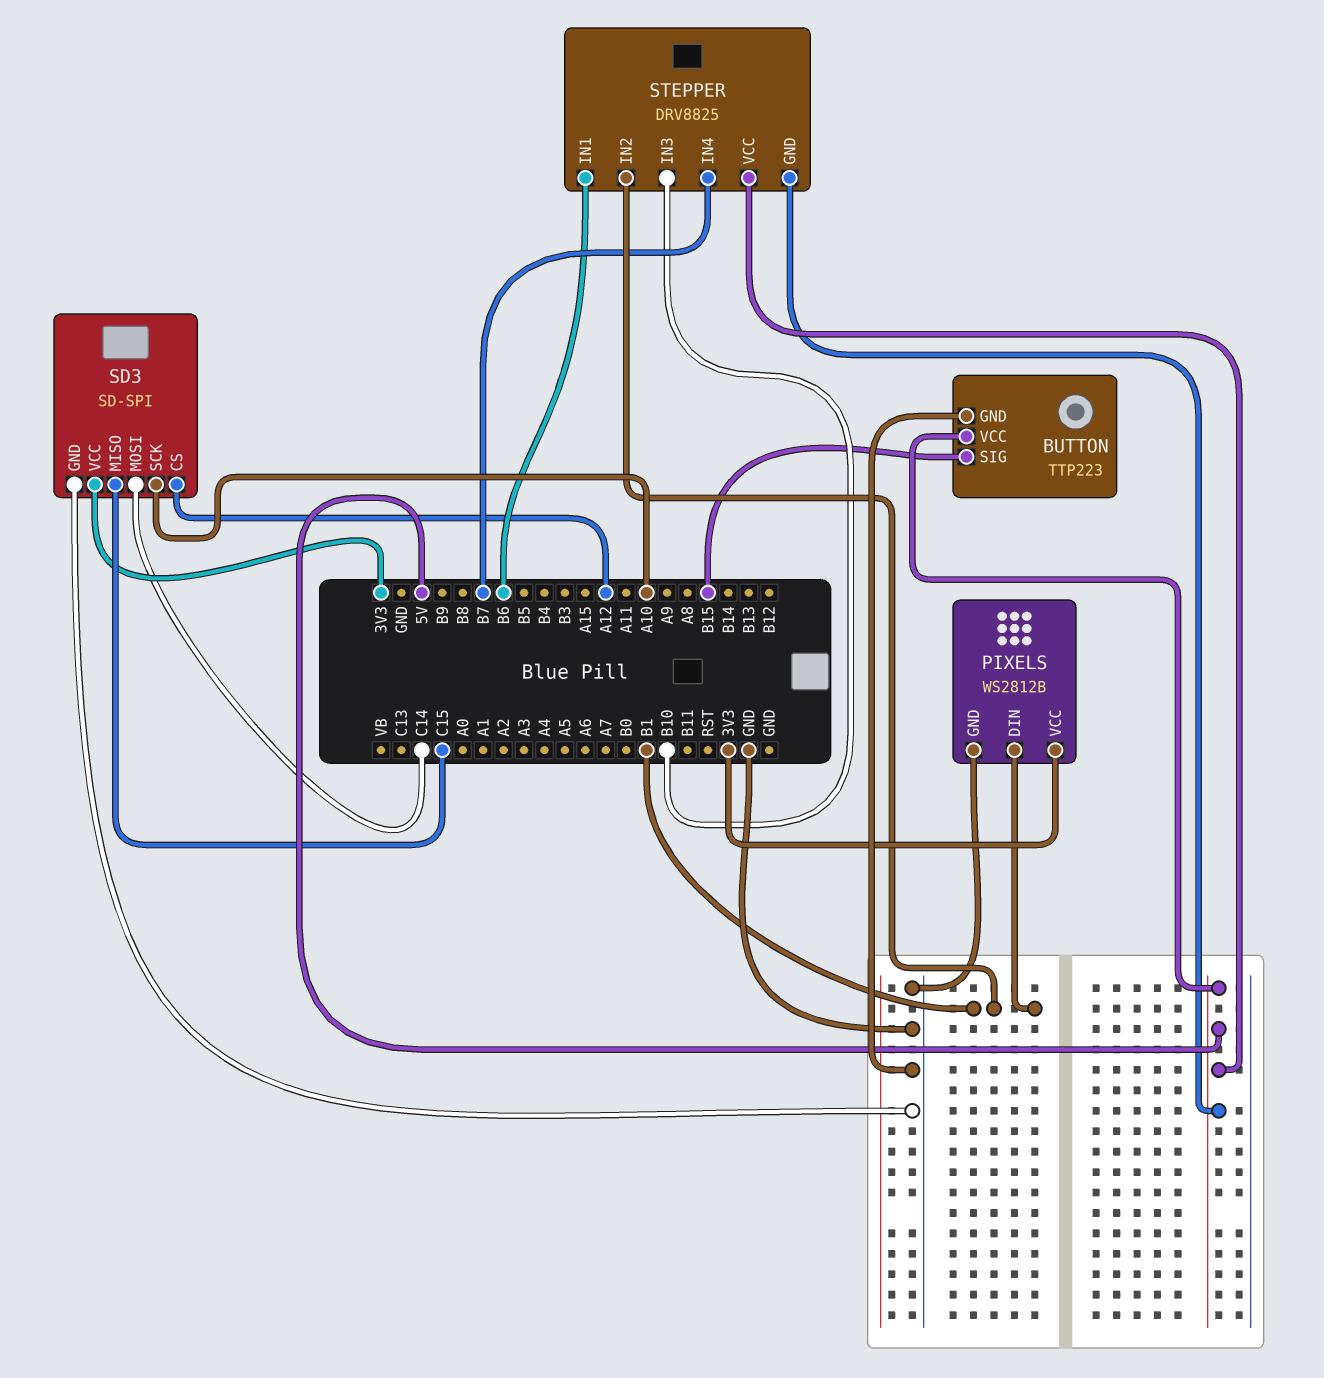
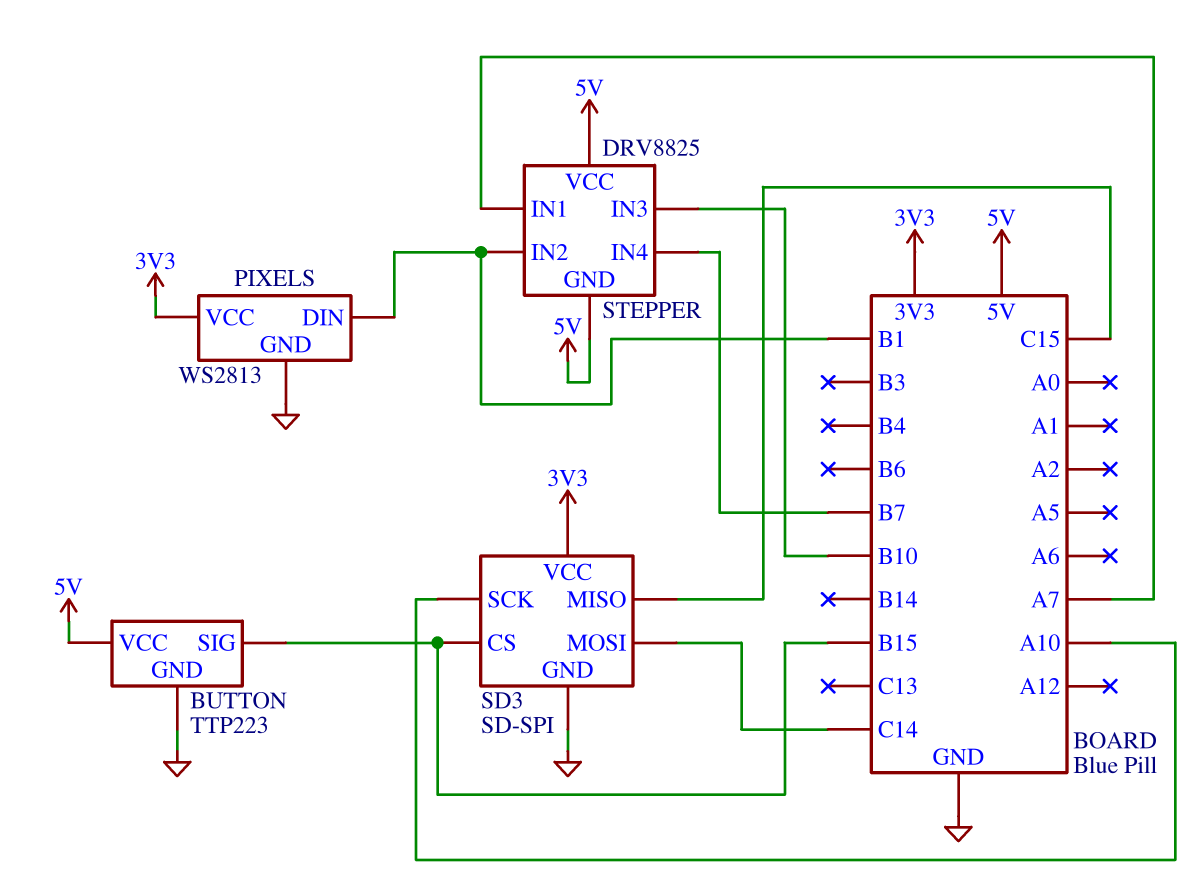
PIXELS: WS2812B -> WS2813
SD3 pin CS: A12 -> B15
STEPPER pin IN1: B6 -> A7

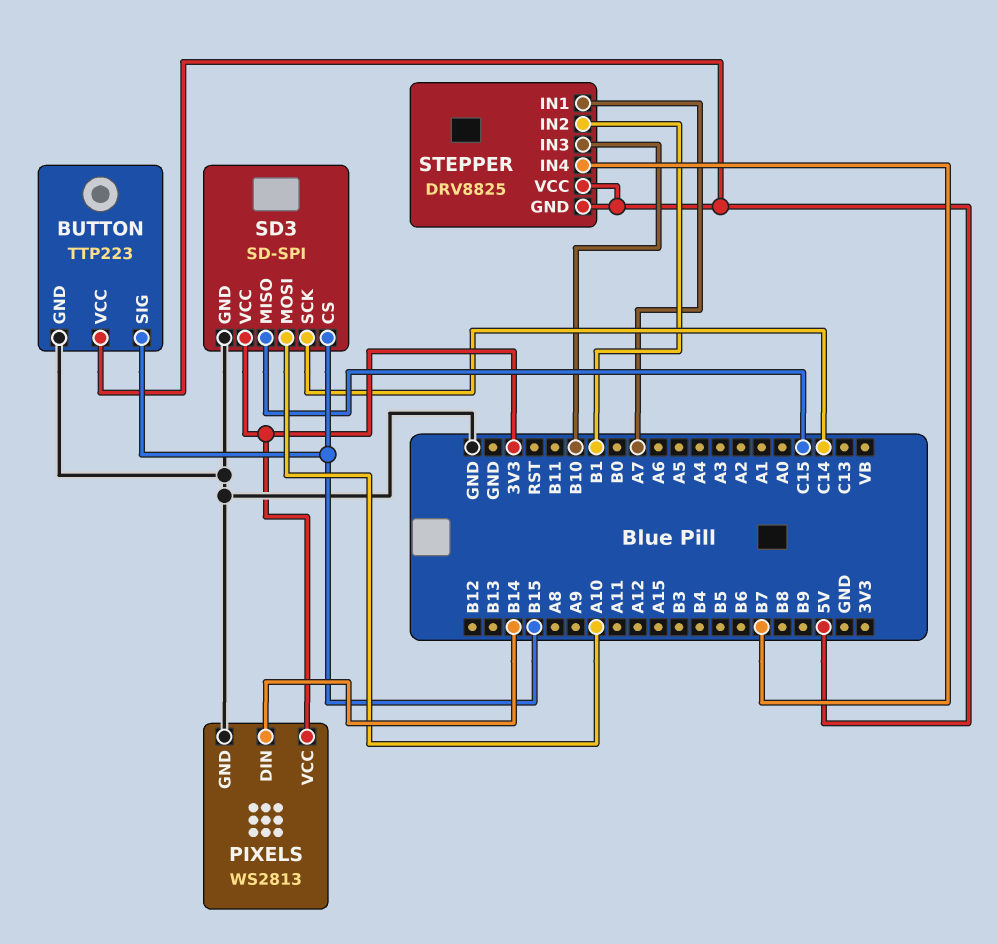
PIXELS pin DIN: B1 -> B14
SD3 pin MOSI: C14 -> A10
SD3 pin SCK: A10 -> C14

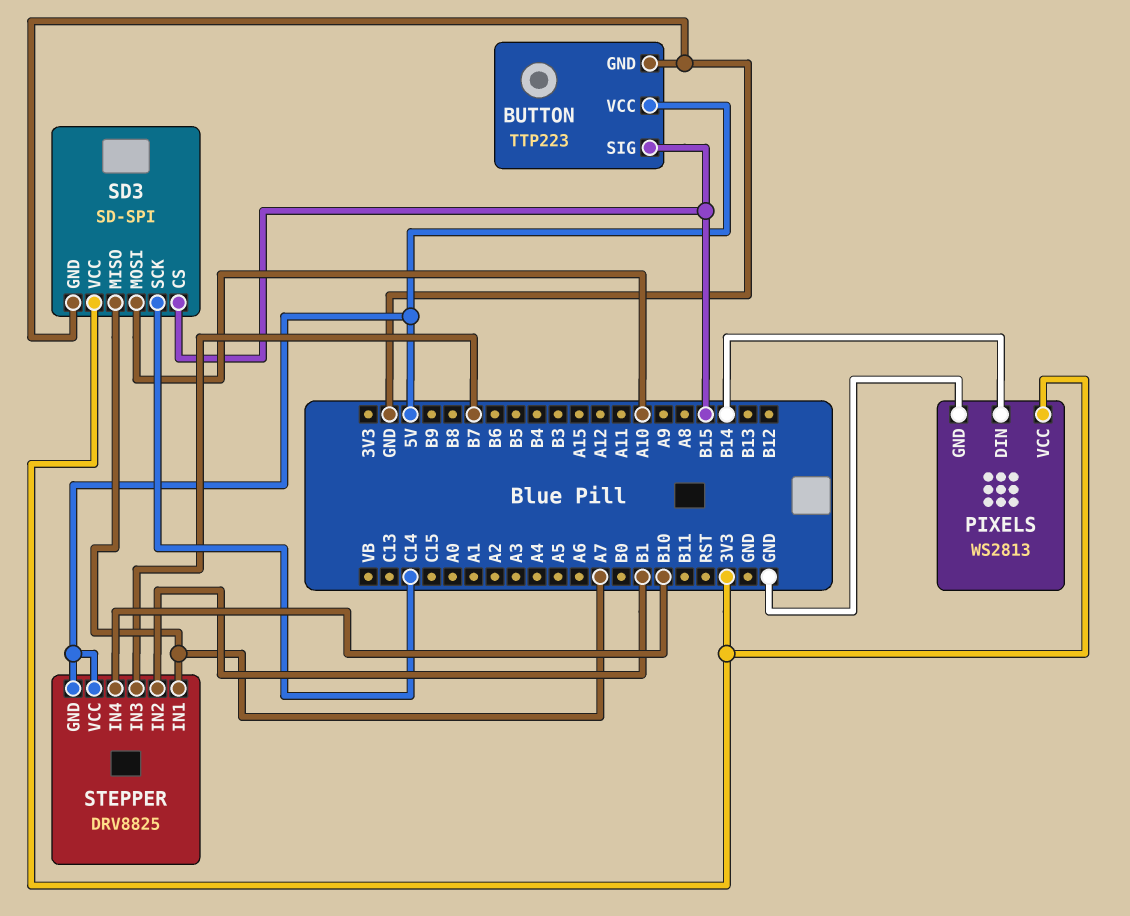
SD3 pin MISO: C15 -> A7
STEPPER pin IN3: B10 -> B7
STEPPER pin IN4: B7 -> B10

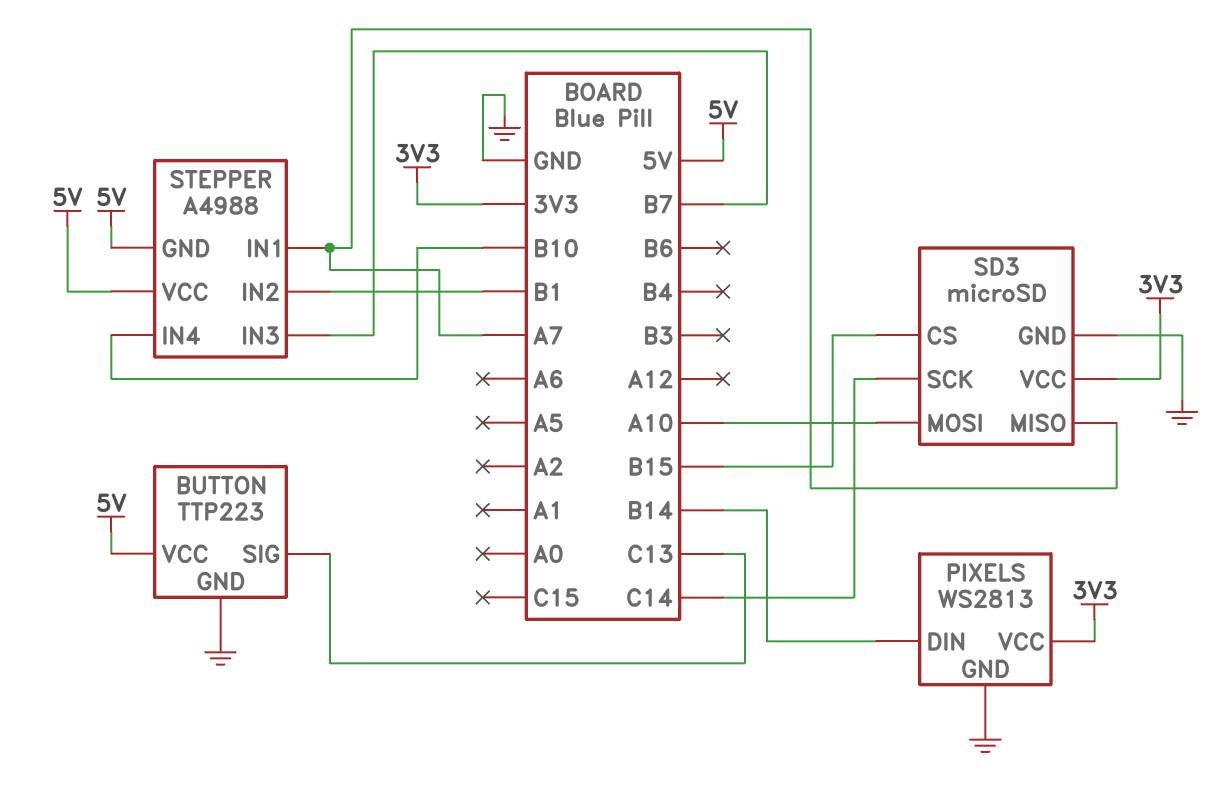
BUTTON pin SIG: B15 -> C13
SD3: SD-SPI -> microSD
STEPPER: DRV8825 -> A4988

